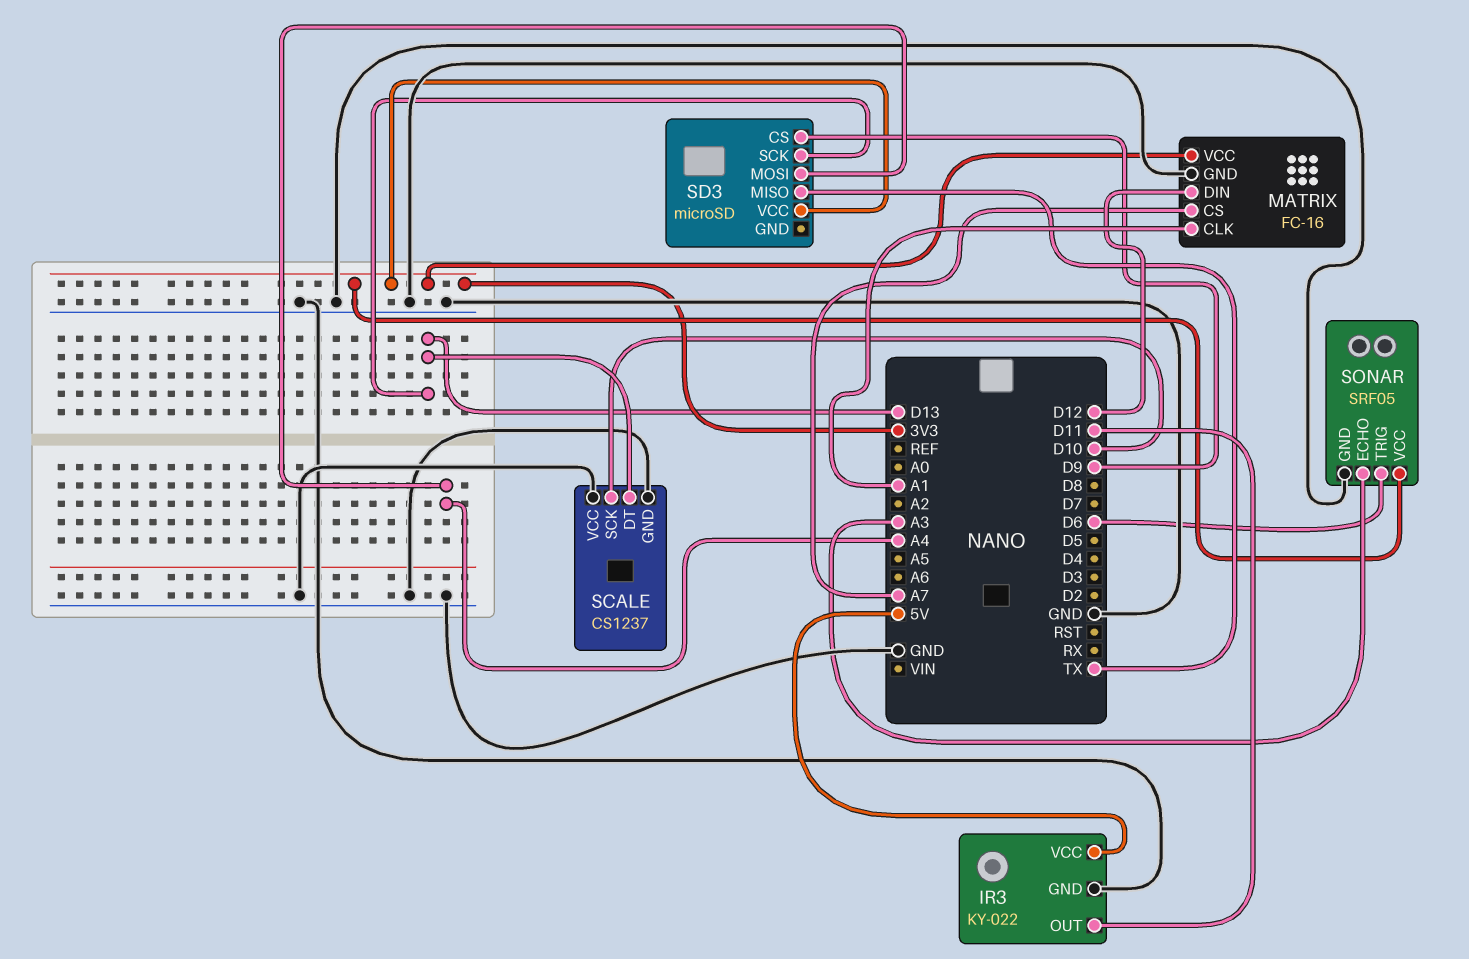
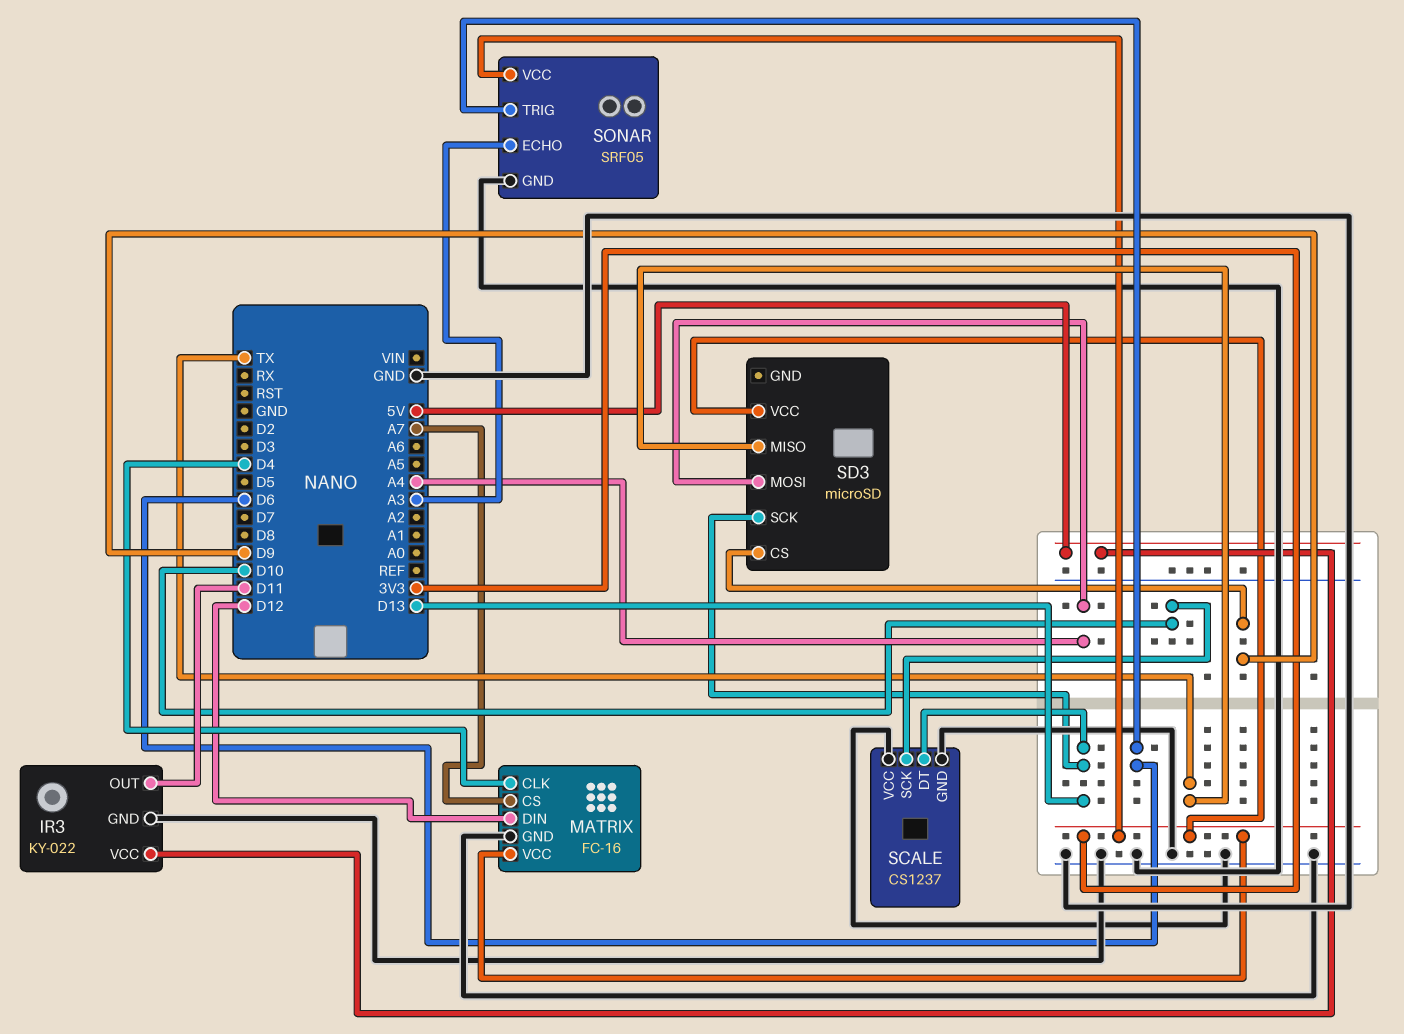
MATRIX pin CLK: A1 -> D4

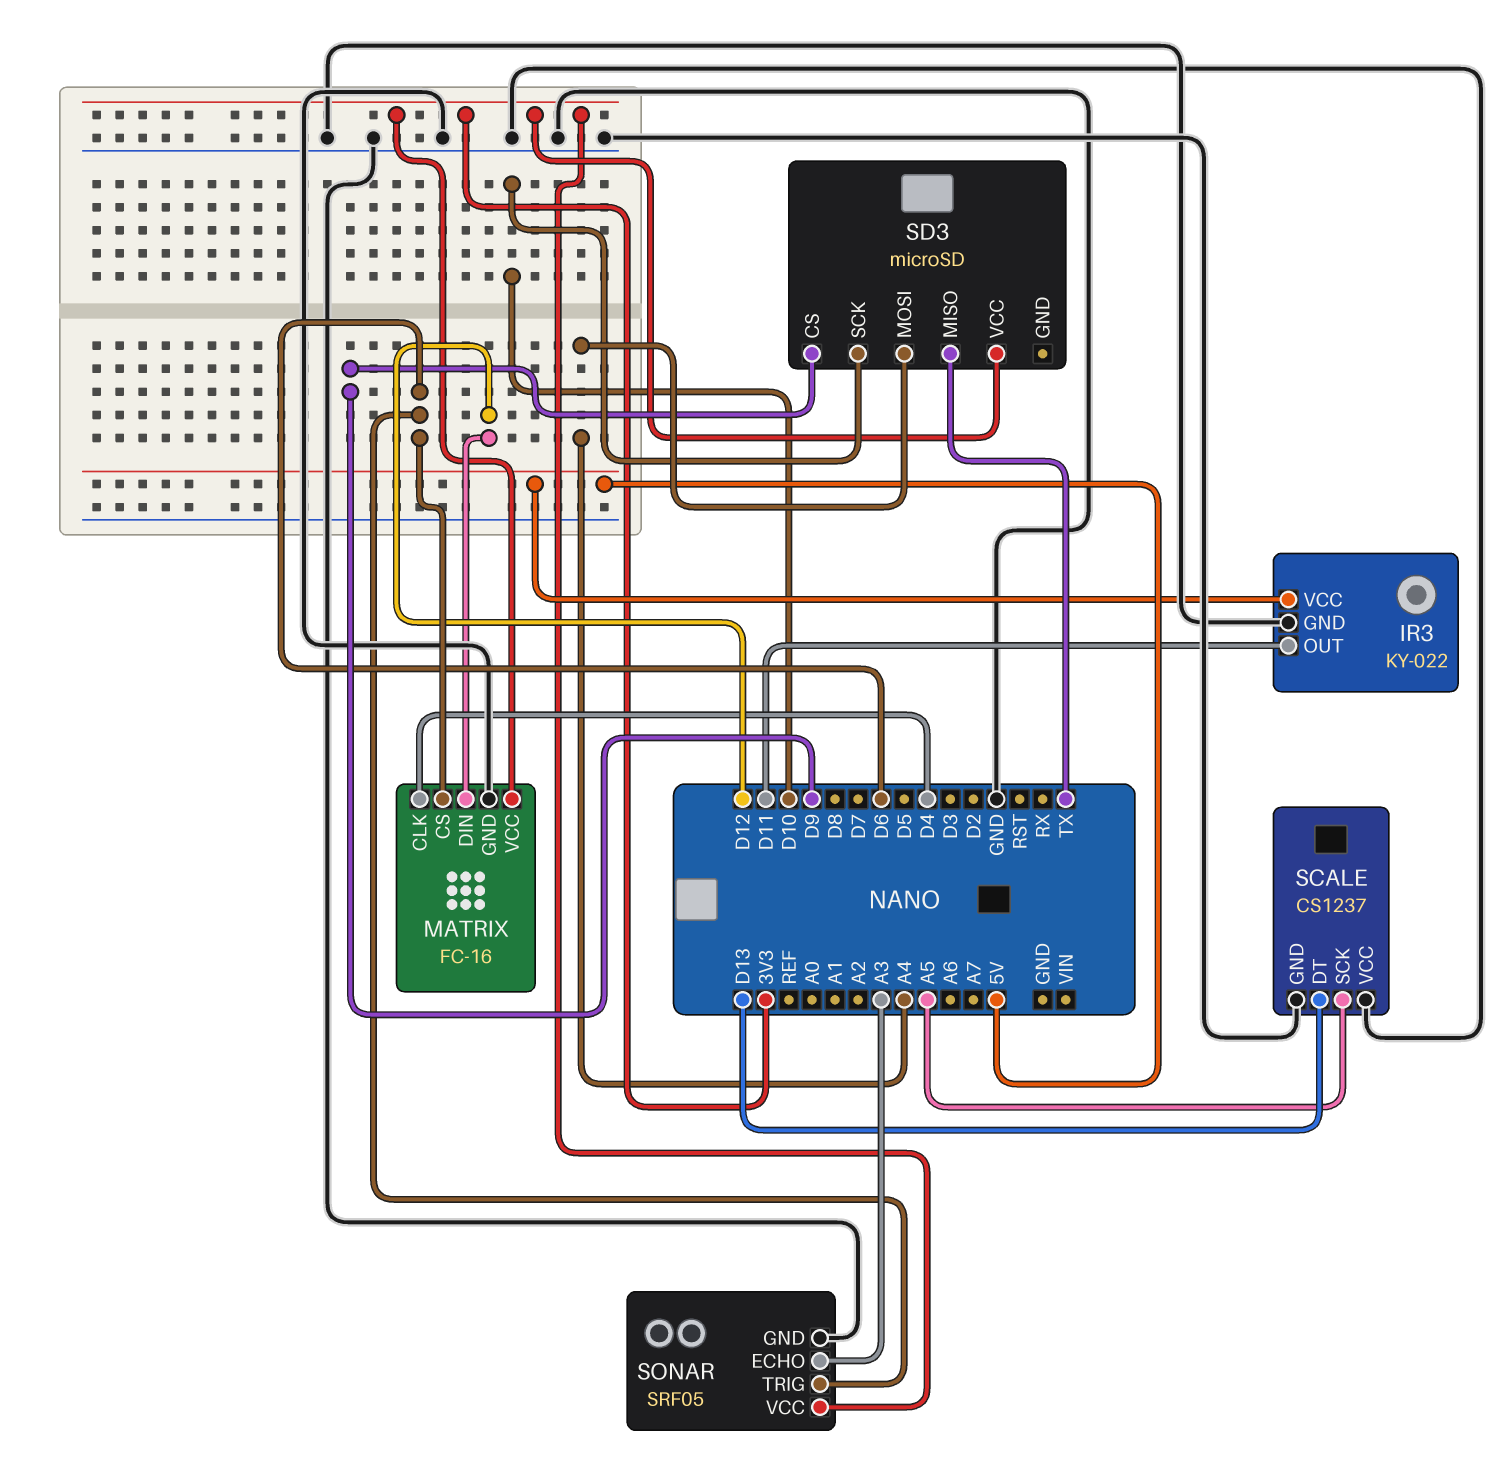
MATRIX pin CS: A7 -> D6
SCALE pin SCK: D10 -> A5
SD3 pin SCK: D13 -> D10

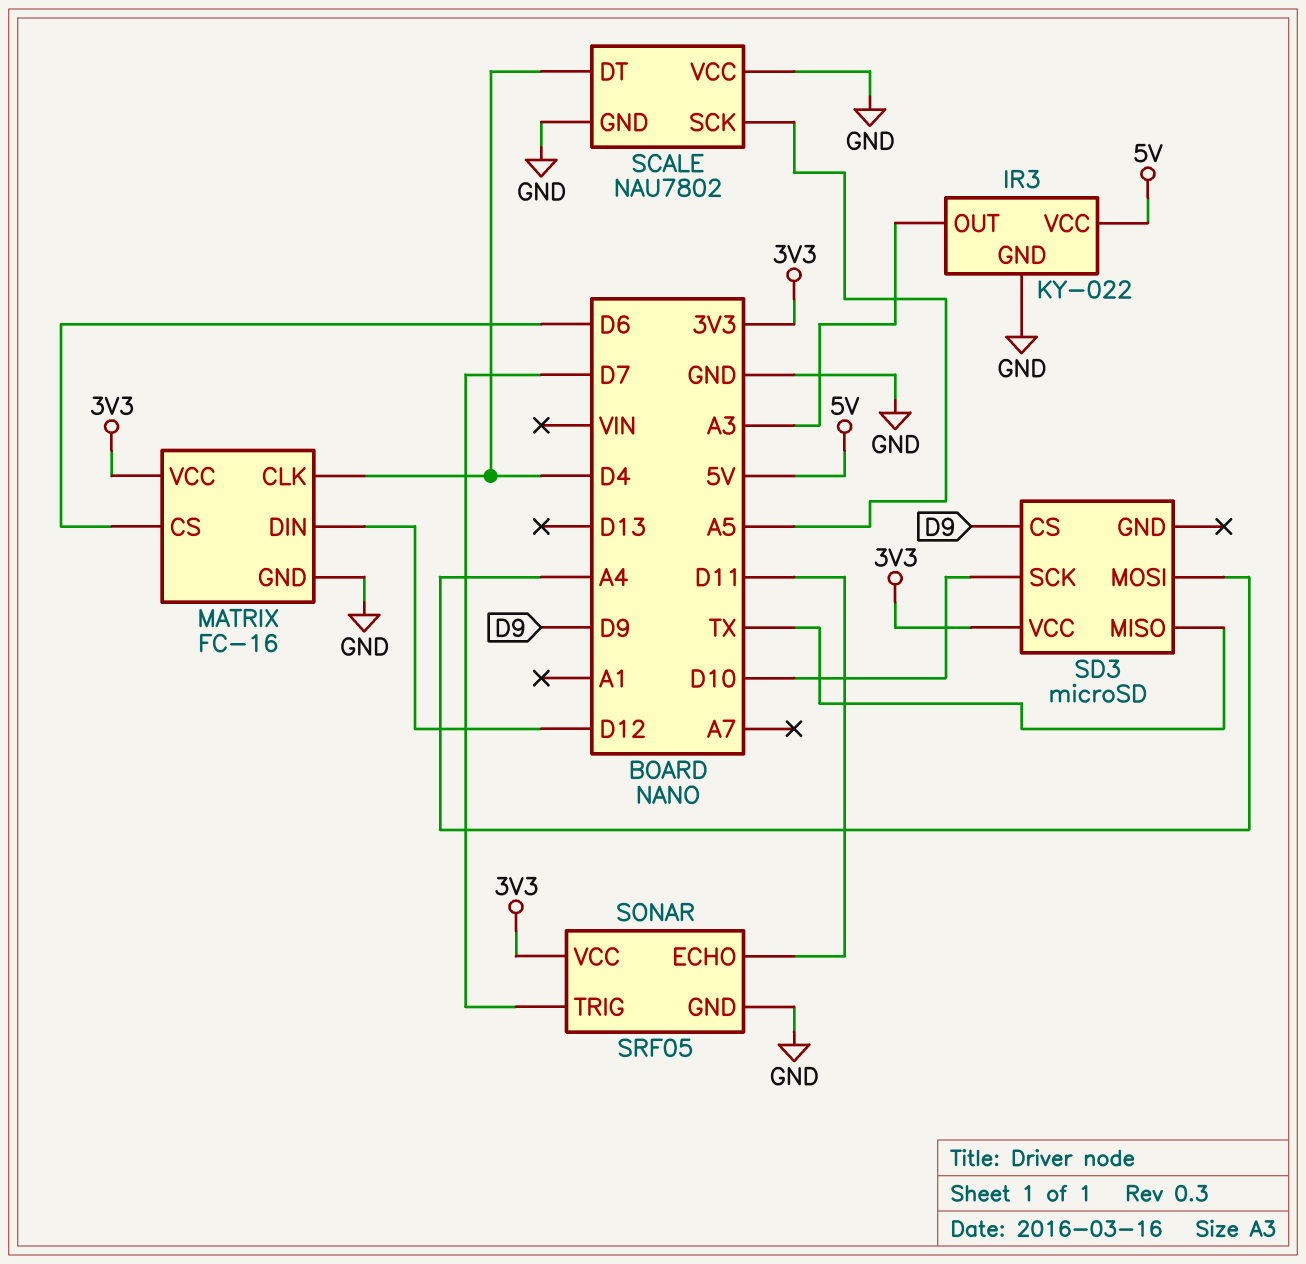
IR3 pin OUT: D11 -> A3
SCALE: CS1237 -> NAU7802
SCALE pin DT: D13 -> D4
SONAR pin ECHO: A3 -> D11
SONAR pin TRIG: D6 -> D7

